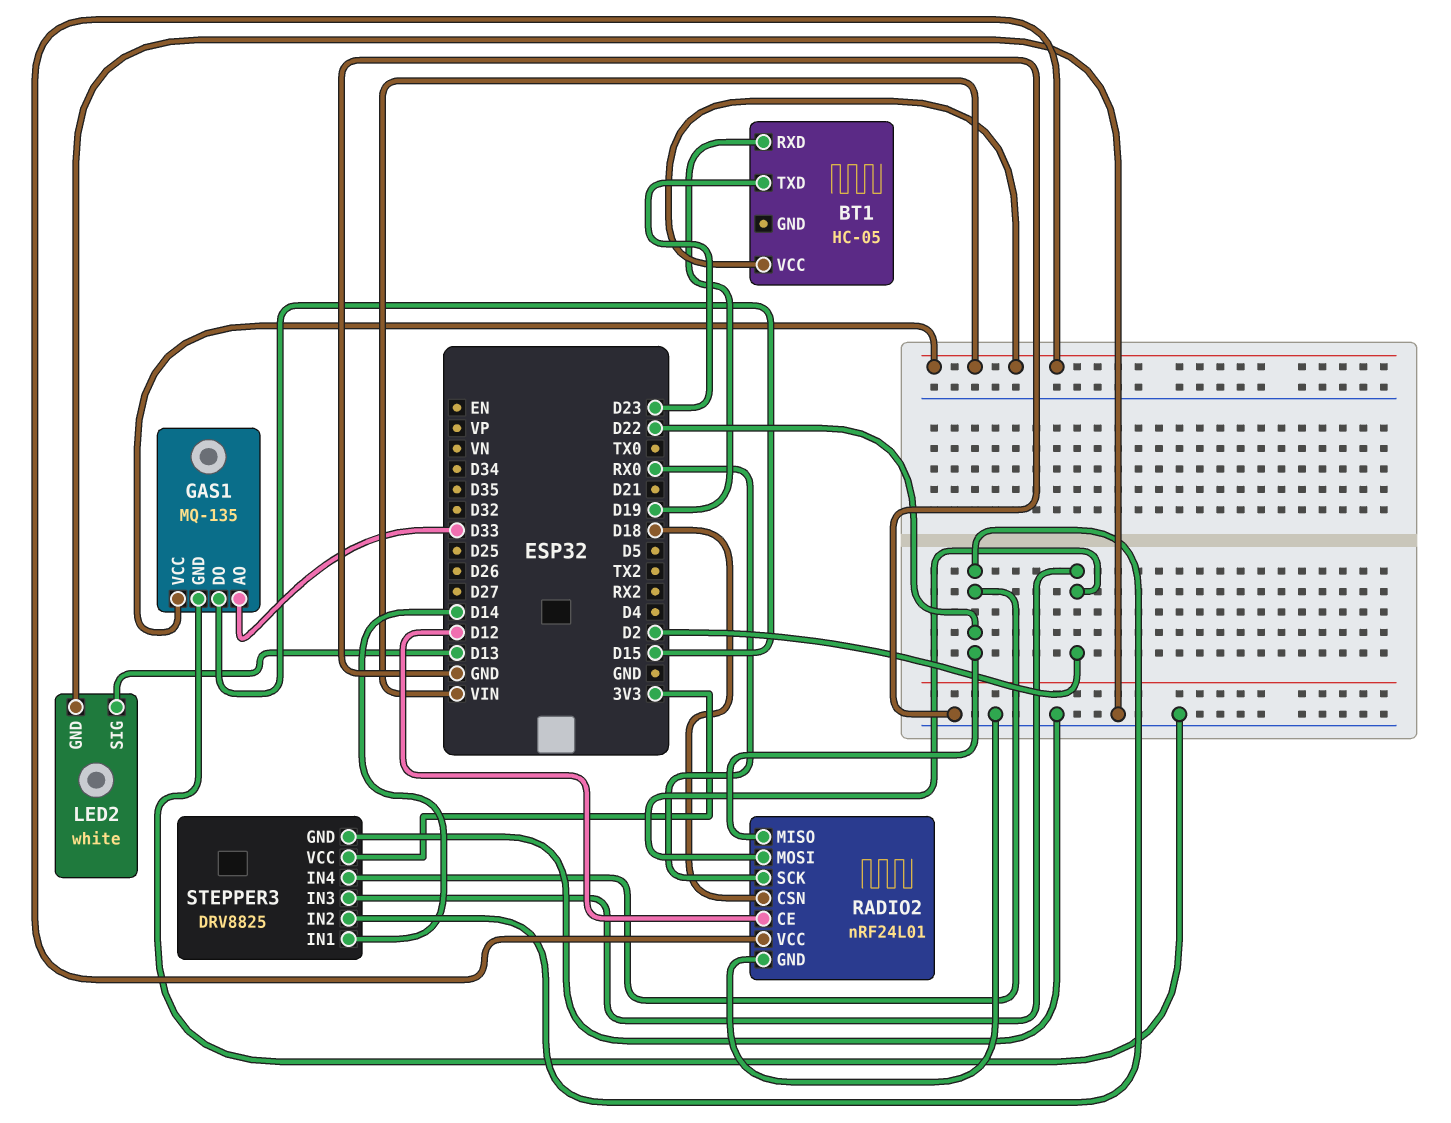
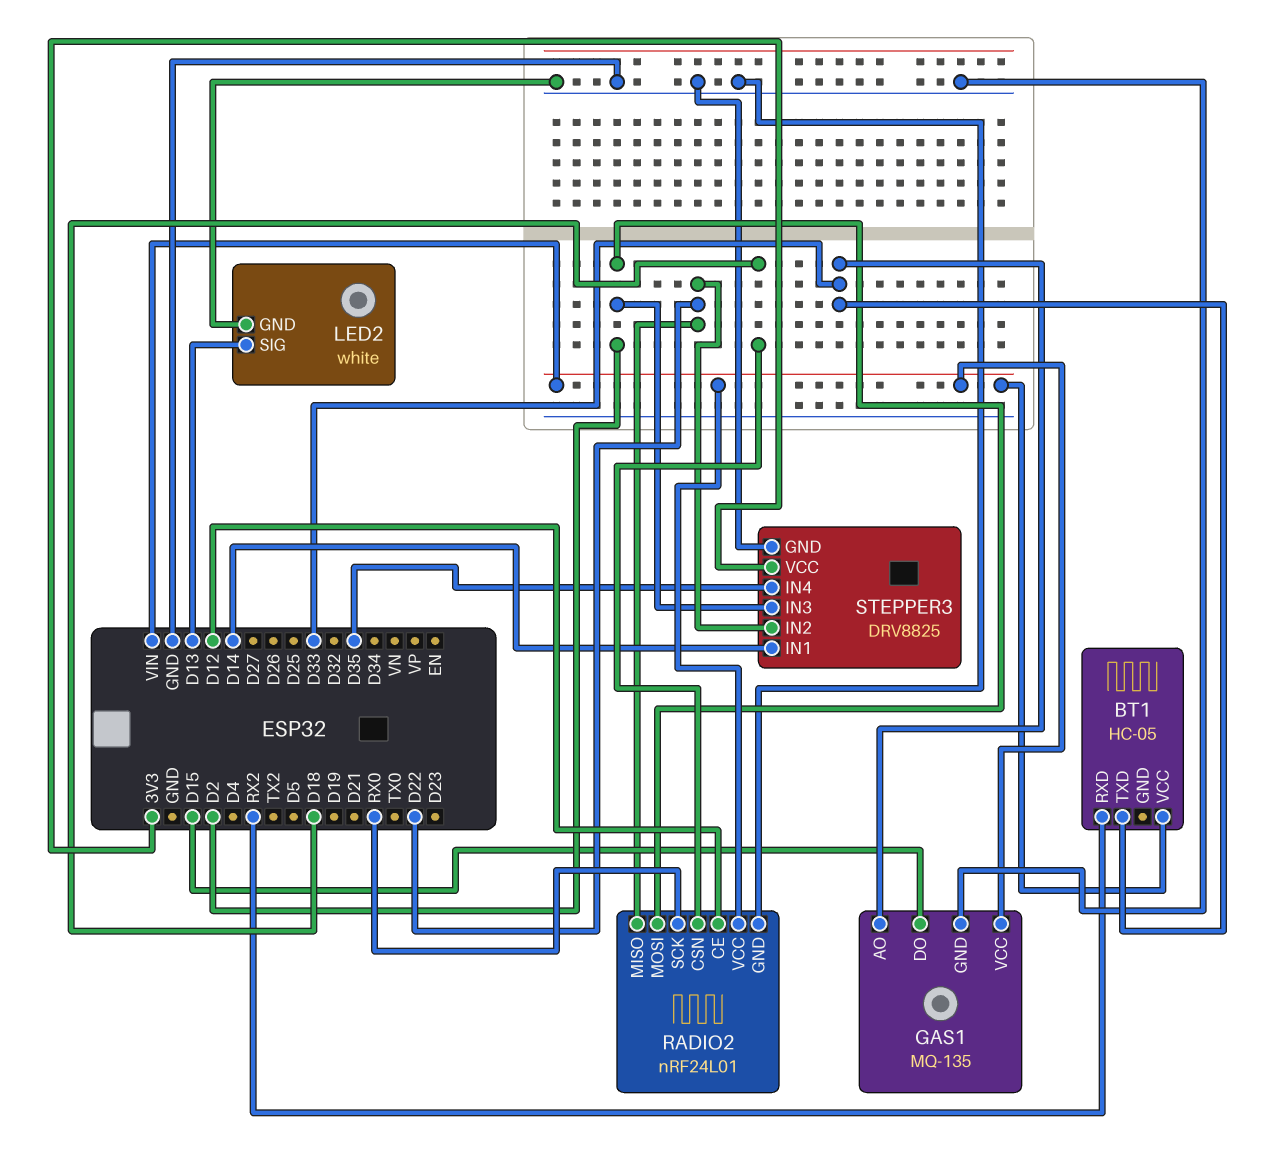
BT1 pin RXD: D19 -> RX2
BT1 pin TXD: D23 -> D33
STEPPER3 pin IN4: D22 -> D35

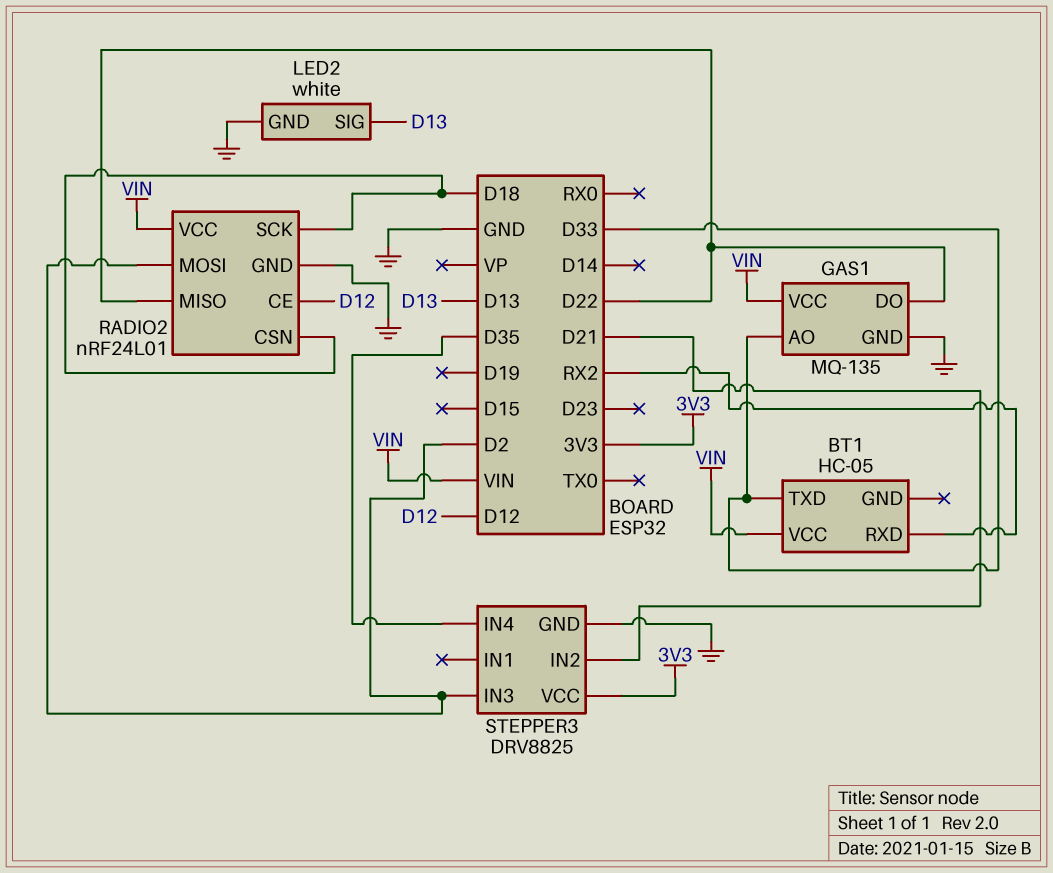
GAS1 pin DO: D15 -> D22
RADIO2 pin SCK: RX0 -> D18
STEPPER3 pin IN1: D14 -> none
STEPPER3 pin IN2: D22 -> D21

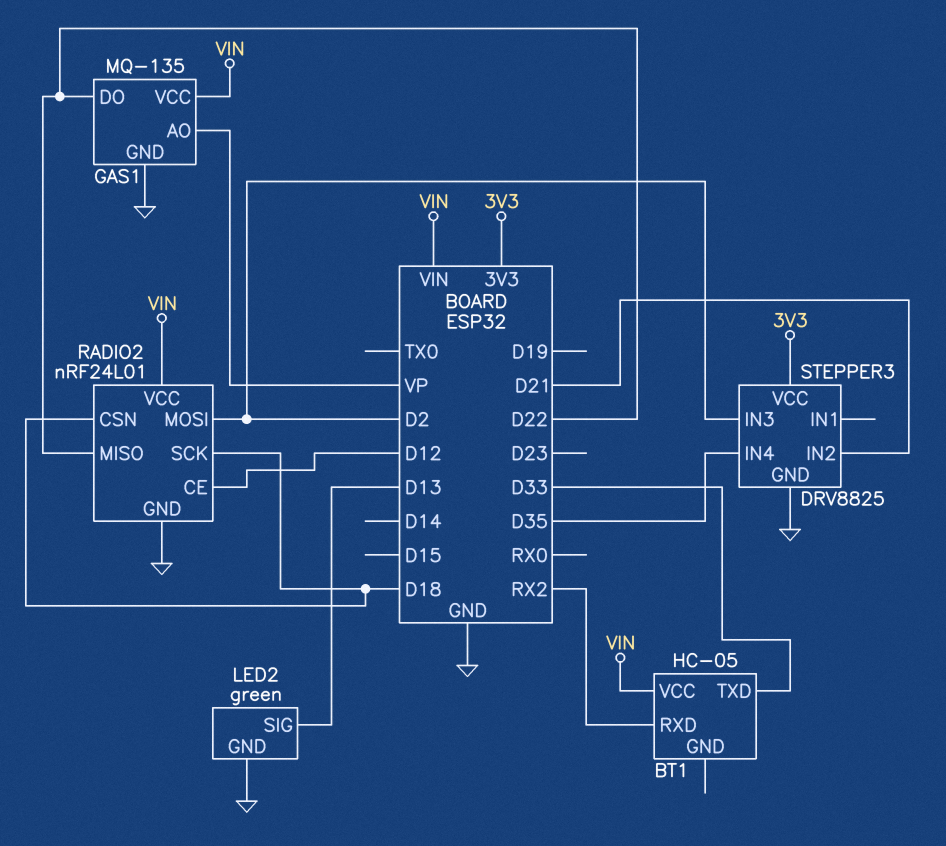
GAS1 pin AO: D33 -> VP
LED2: white -> green

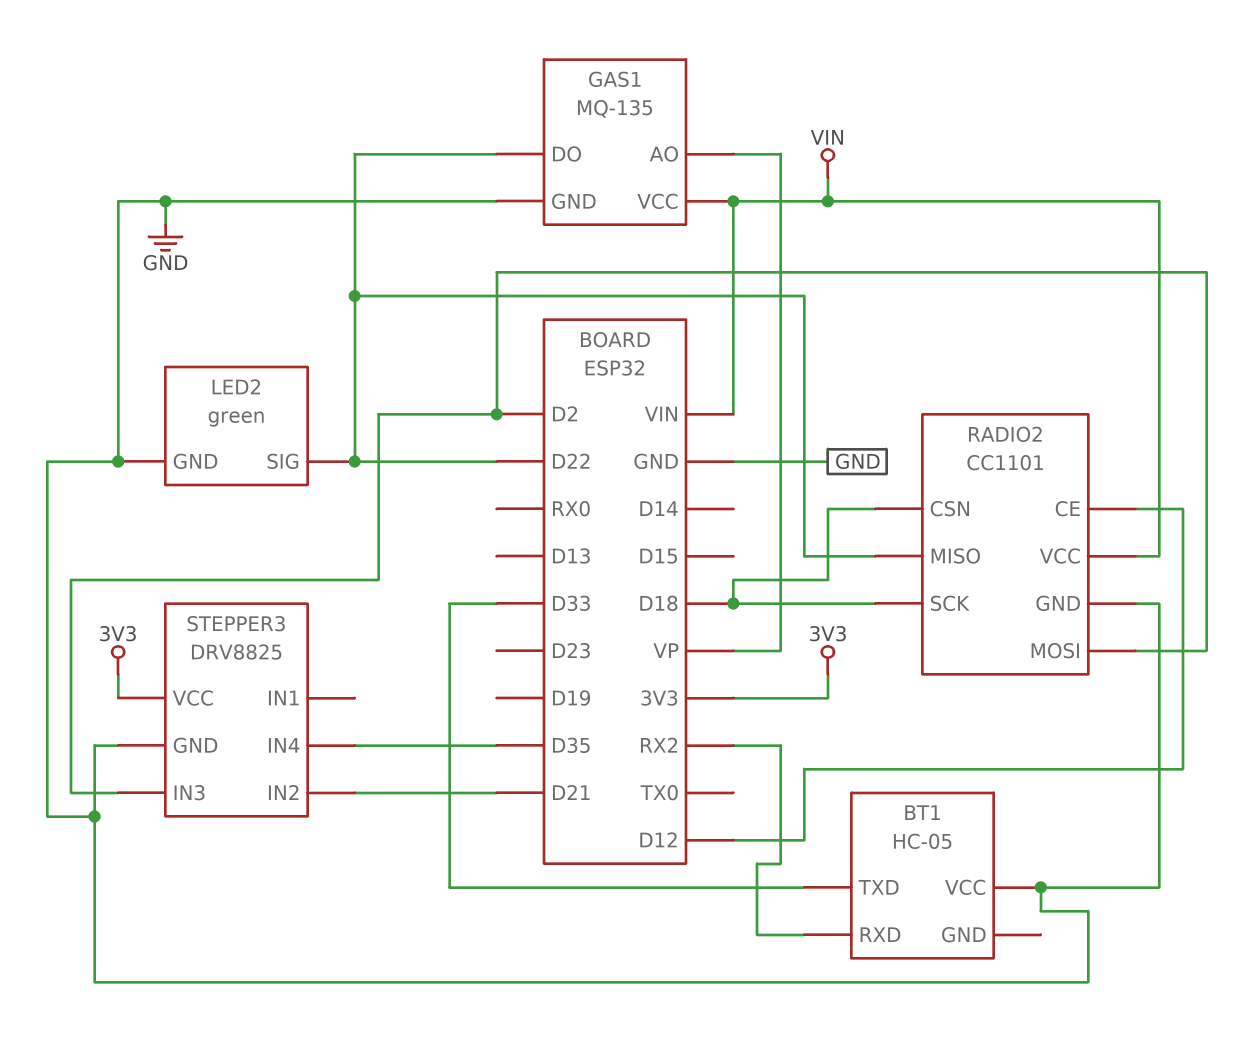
BT1 pin VCC: VIN -> GND
LED2 pin SIG: D13 -> D22
RADIO2: nRF24L01 -> CC1101

